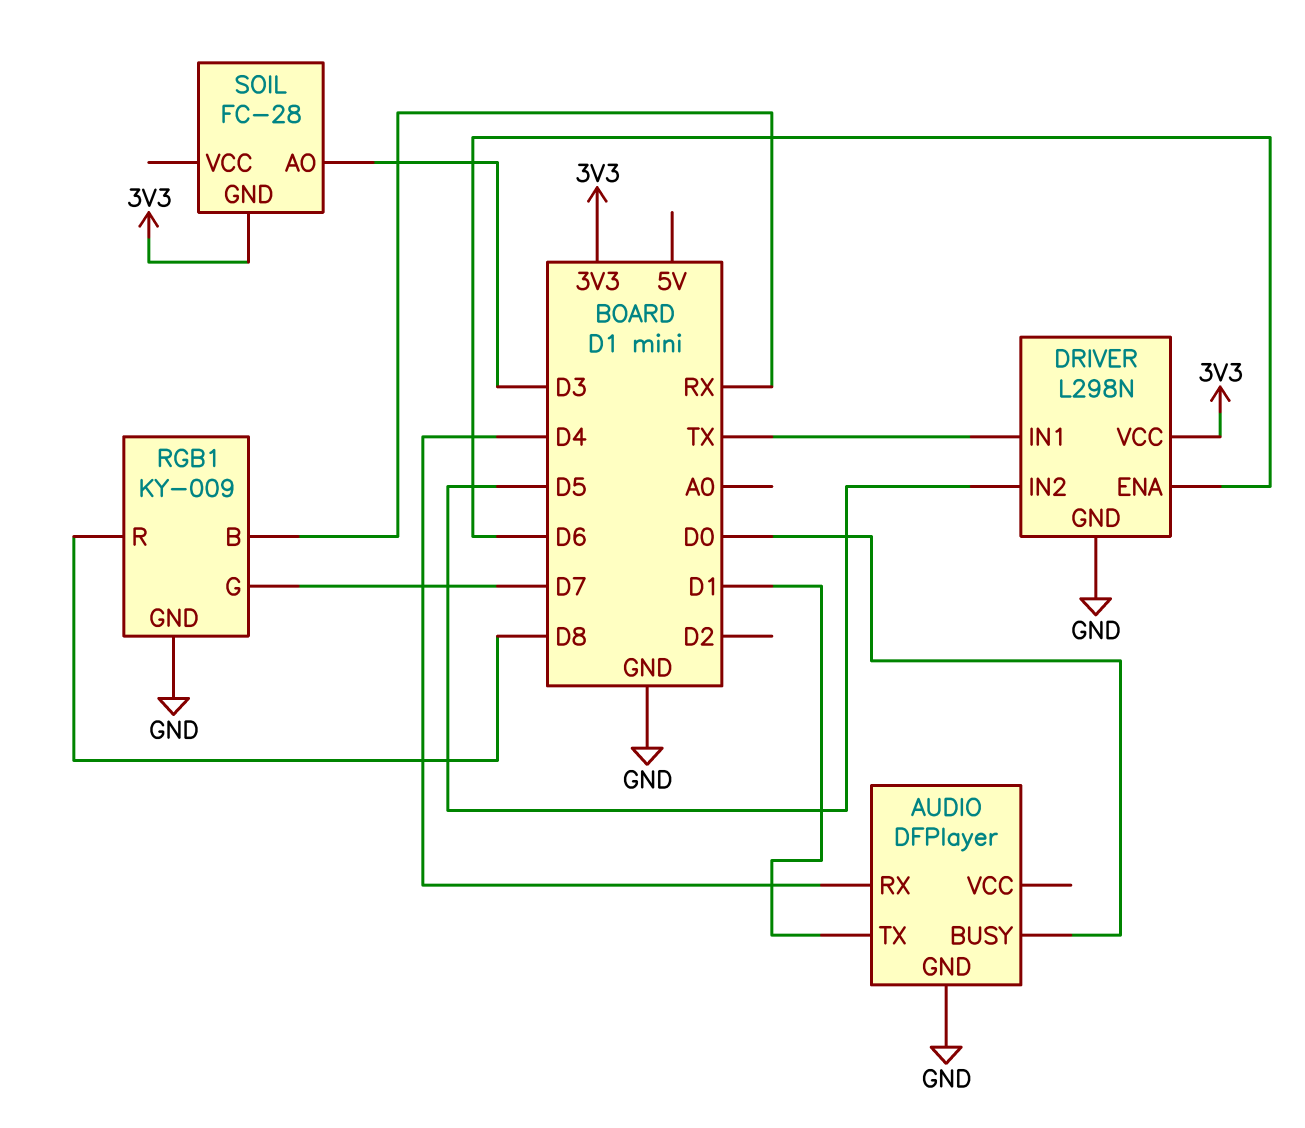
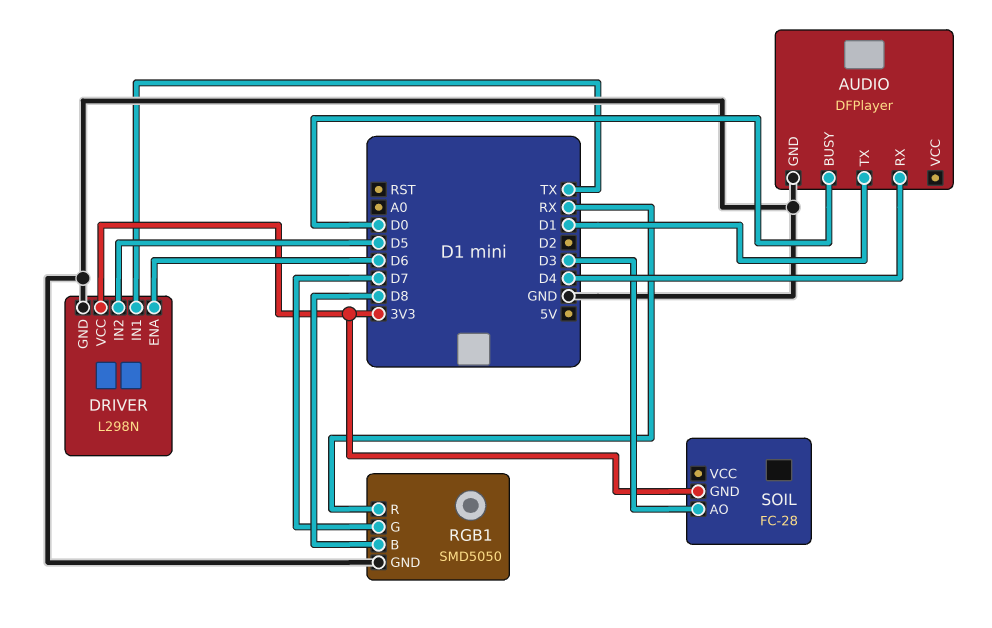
RGB1: KY-009 -> SMD5050
RGB1 pin B: RX -> D8
RGB1 pin R: D8 -> RX

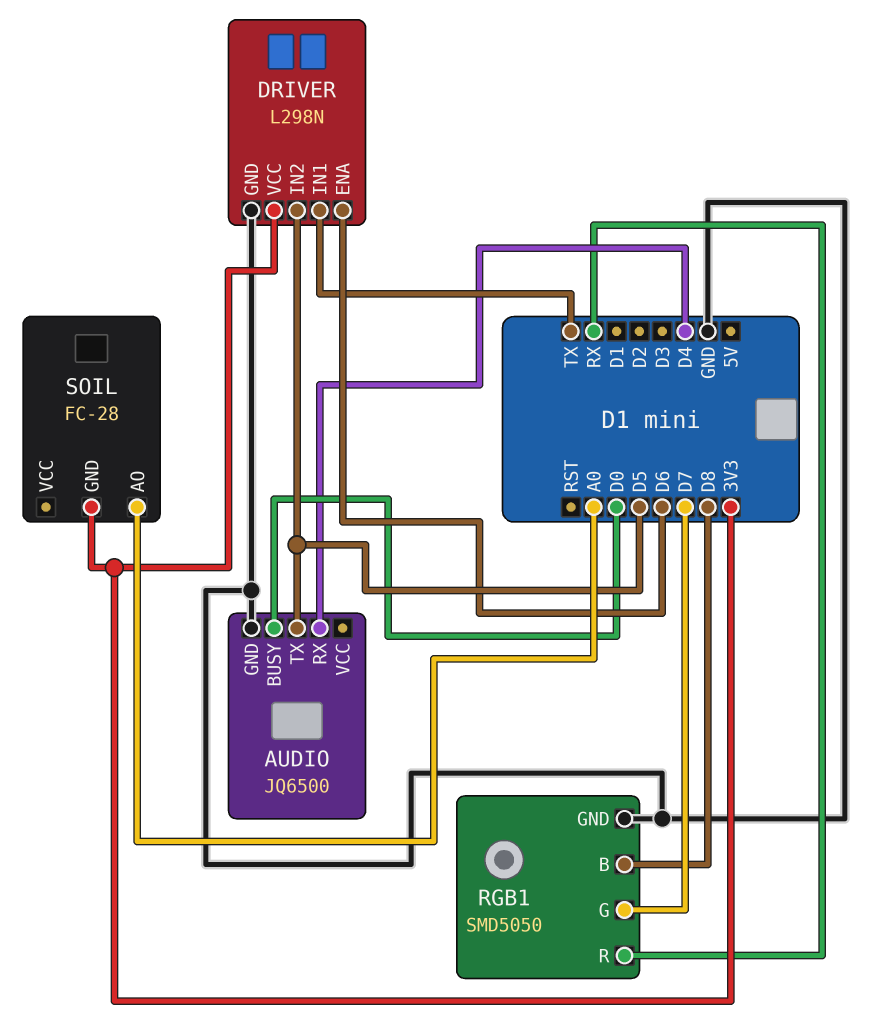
AUDIO: DFPlayer -> JQ6500
AUDIO pin TX: D1 -> D5
SOIL pin AO: D3 -> A0

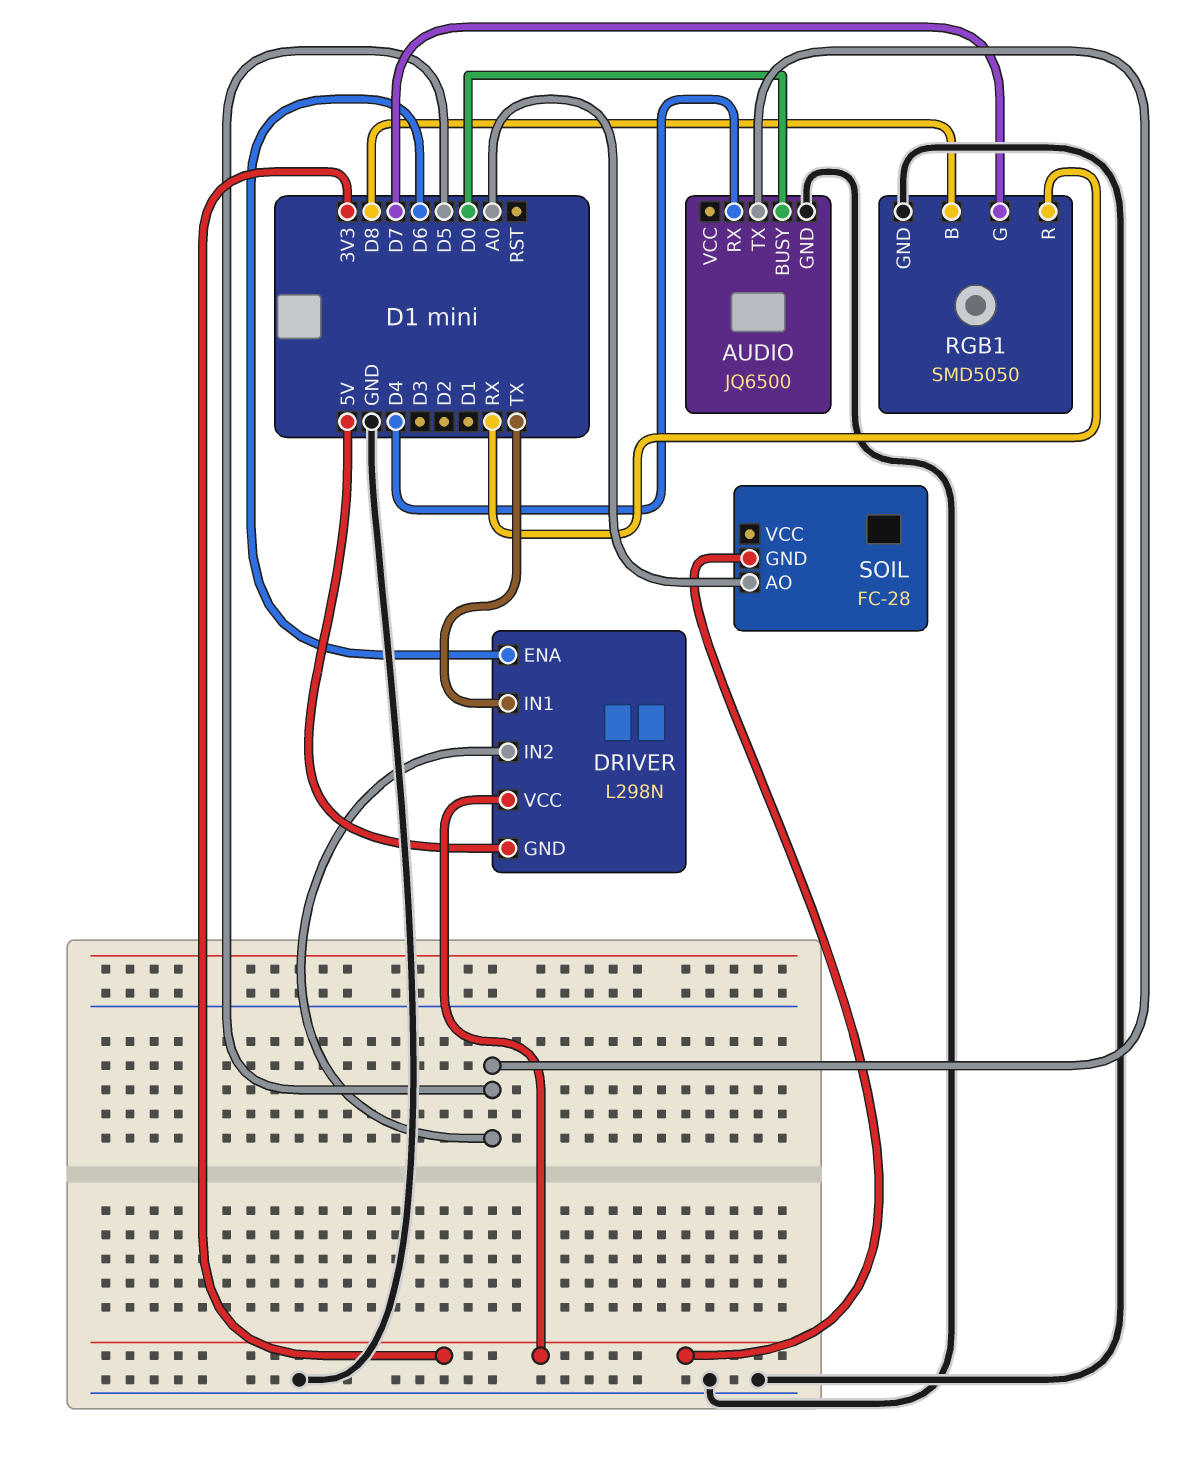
DRIVER pin GND: GND -> 5V

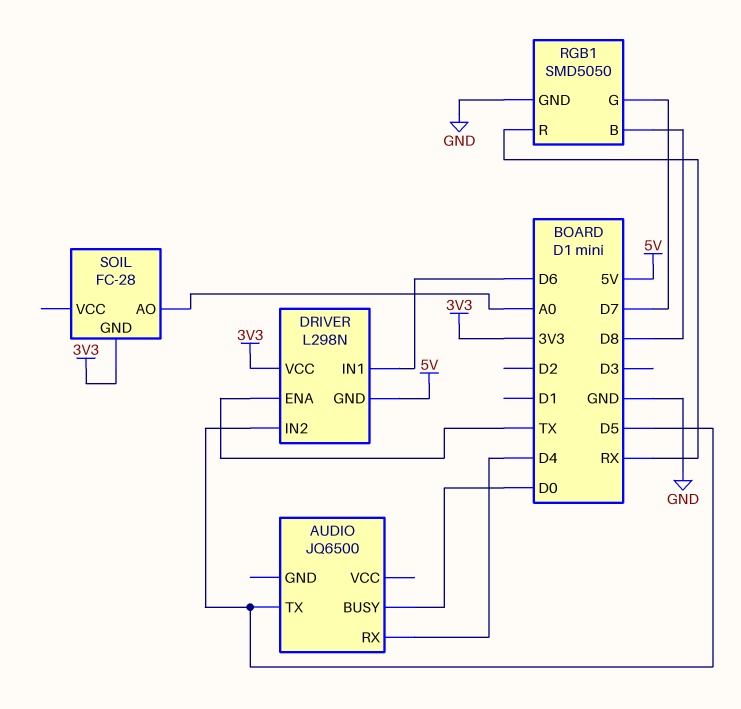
AUDIO pin GND: GND -> none
DRIVER pin ENA: D6 -> TX
DRIVER pin IN1: TX -> D6

